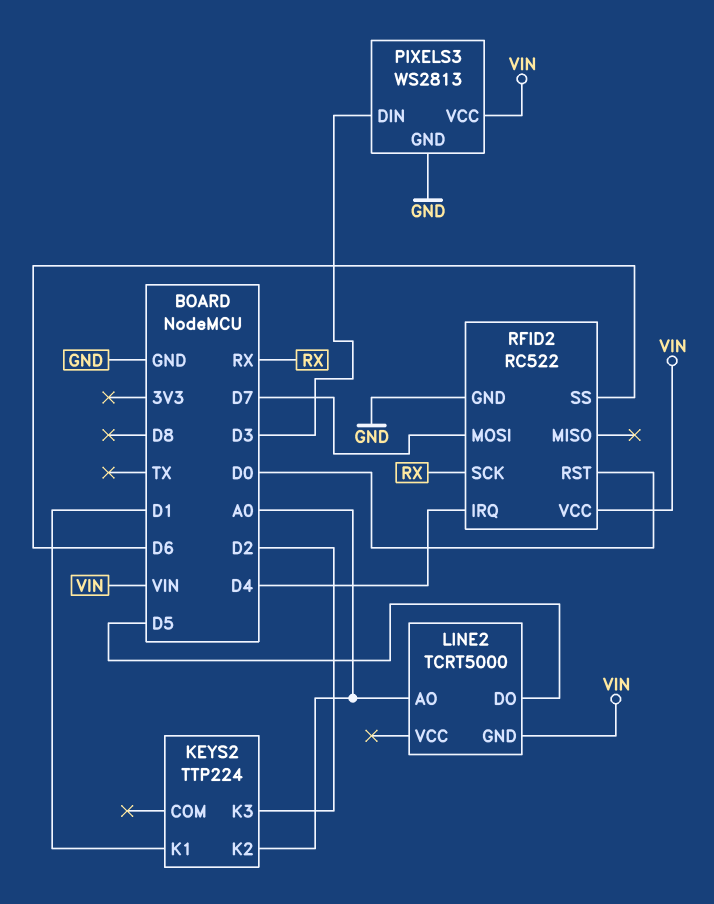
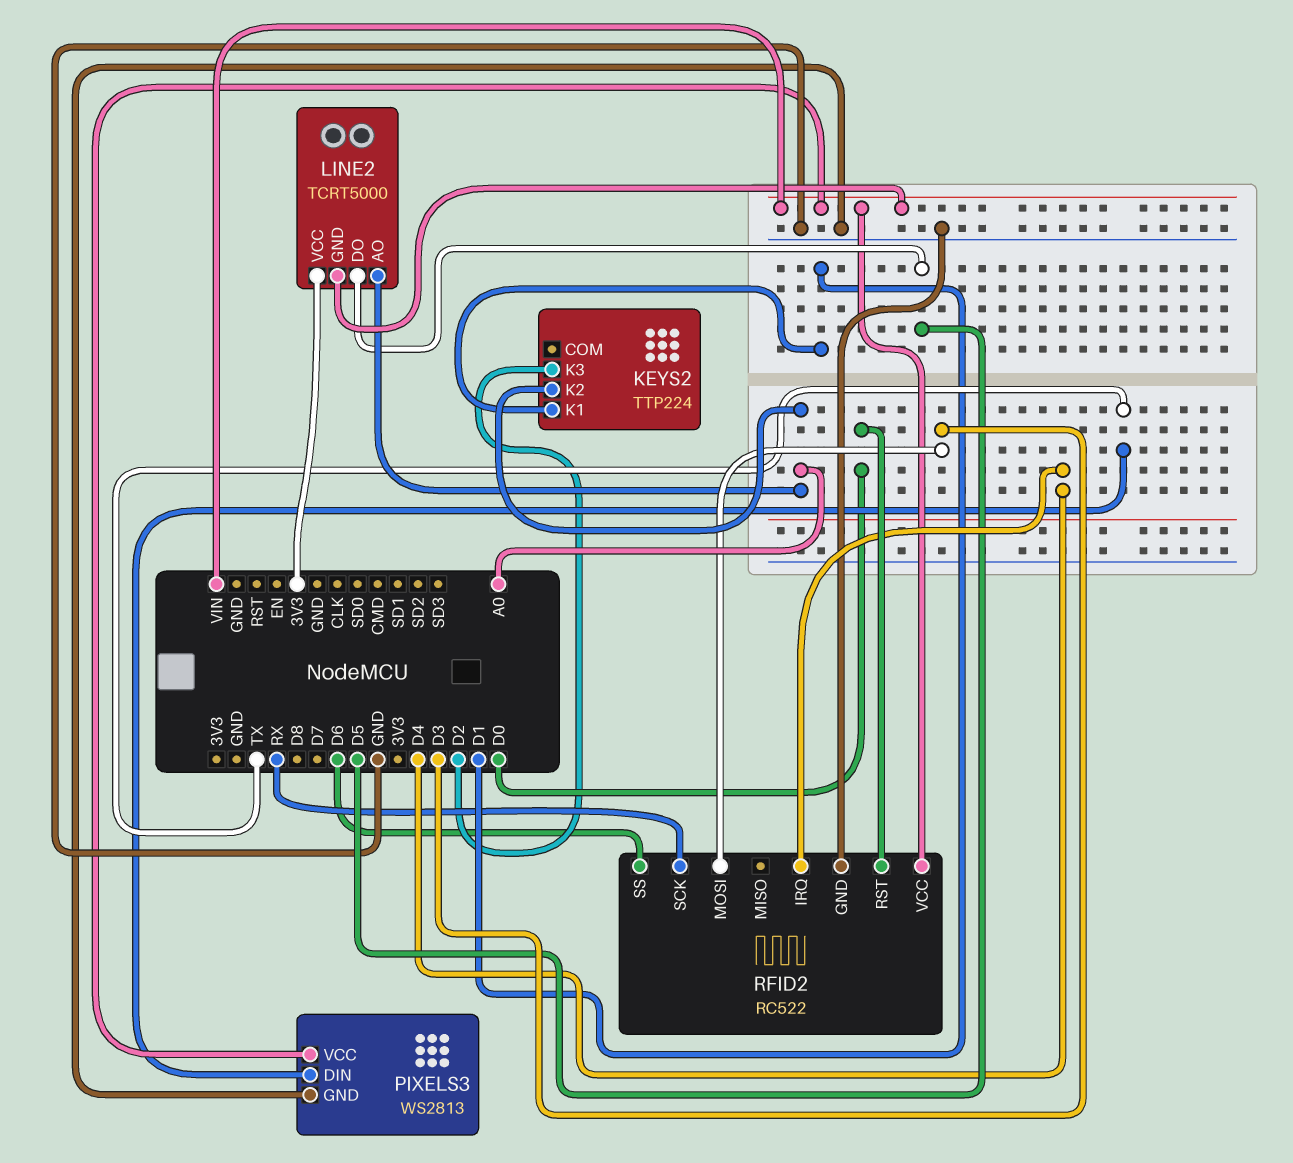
LINE2 pin VCC: none -> 3V3
PIXELS3 pin DIN: D3 -> TX
RFID2 pin MOSI: D7 -> D3

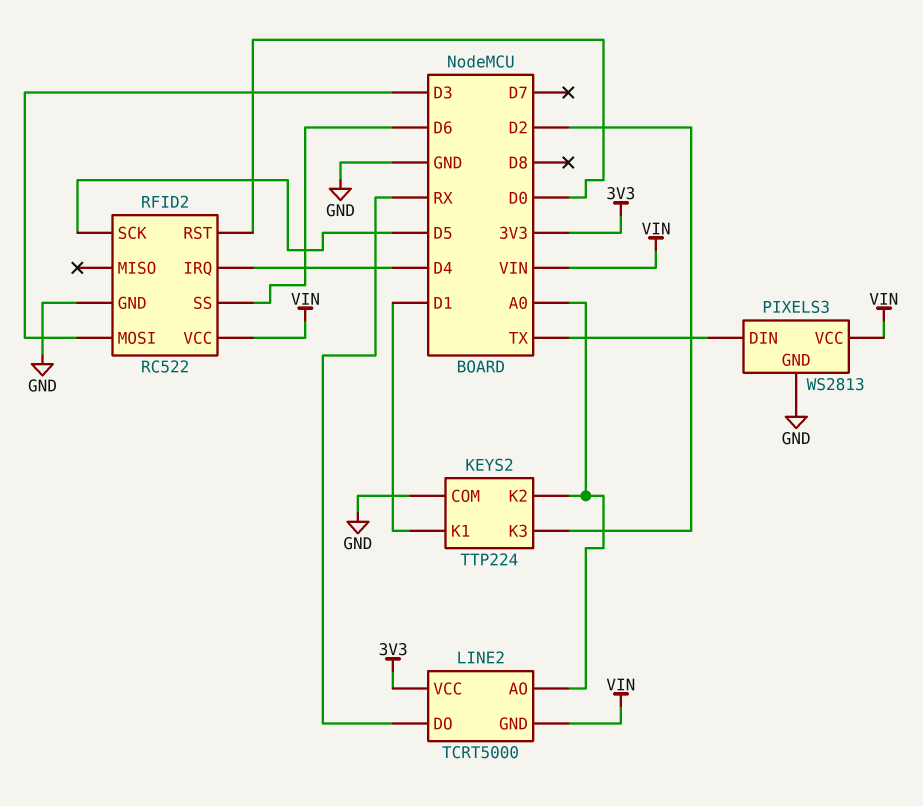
KEYS2 pin COM: none -> GND
LINE2 pin DO: D5 -> RX
RFID2 pin SCK: RX -> D5

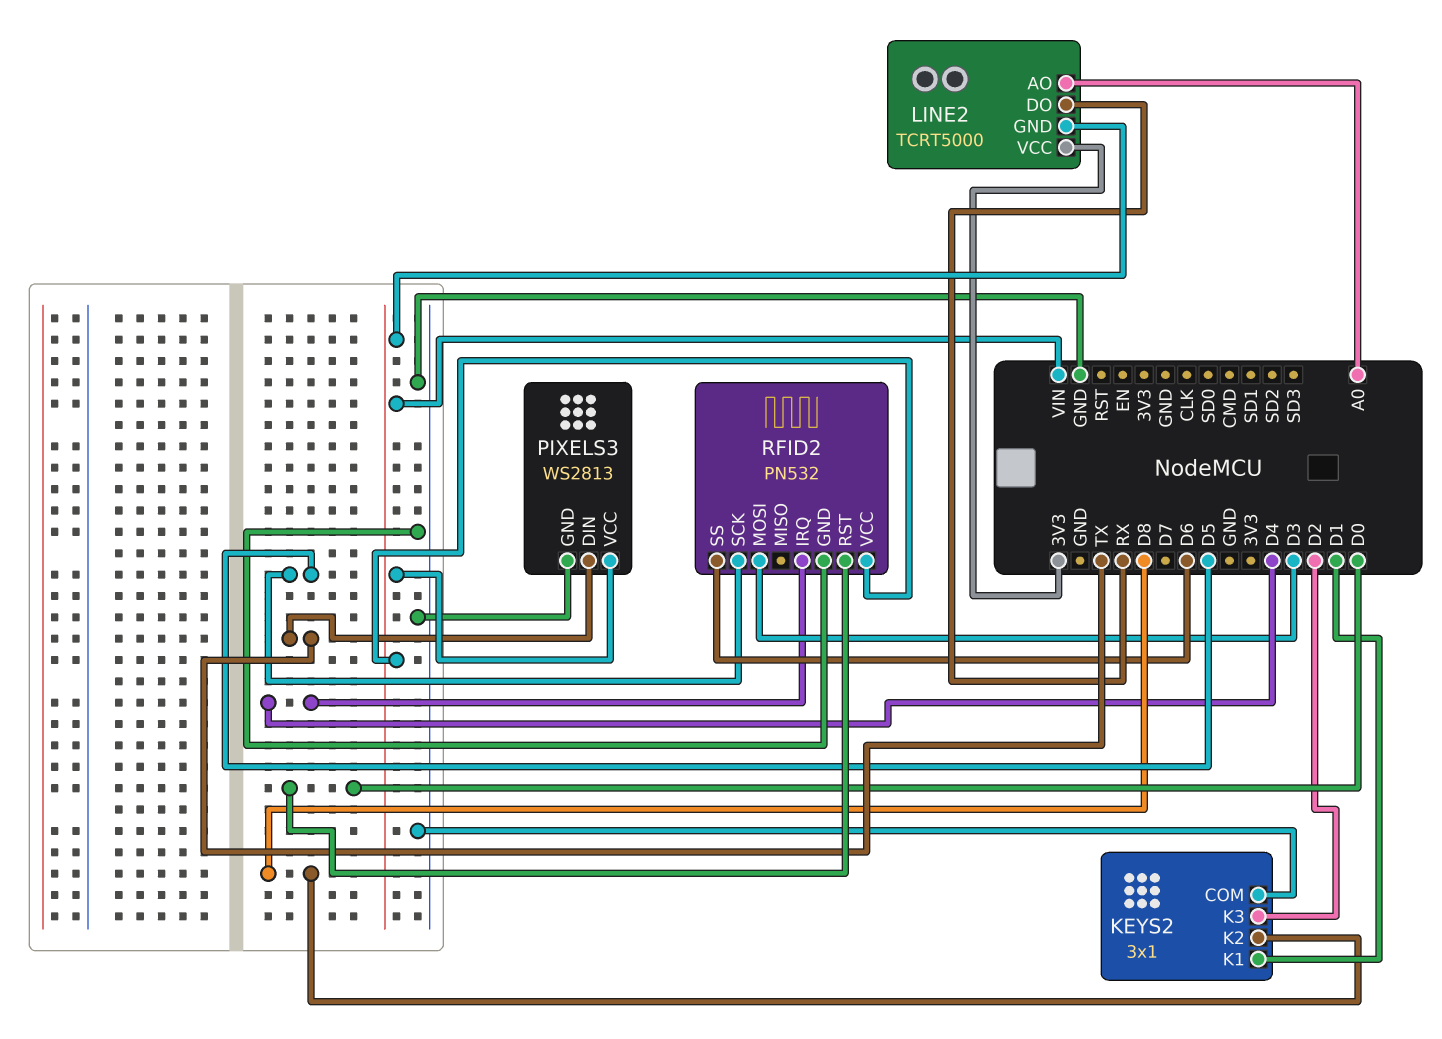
KEYS2: TTP224 -> 3x1
KEYS2 pin K2: A0 -> D8
RFID2: RC522 -> PN532

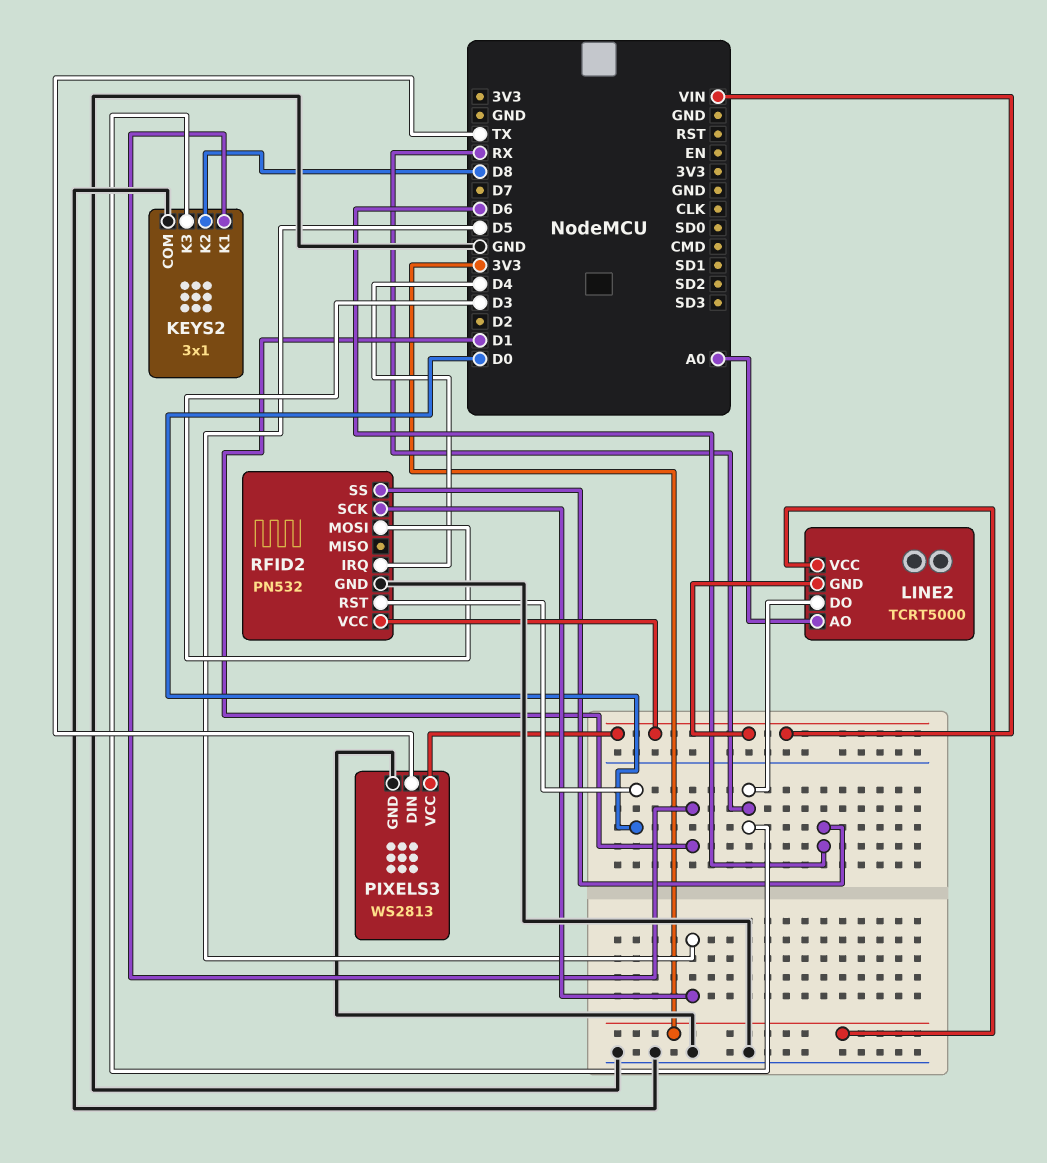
KEYS2 pin K3: D2 -> RX

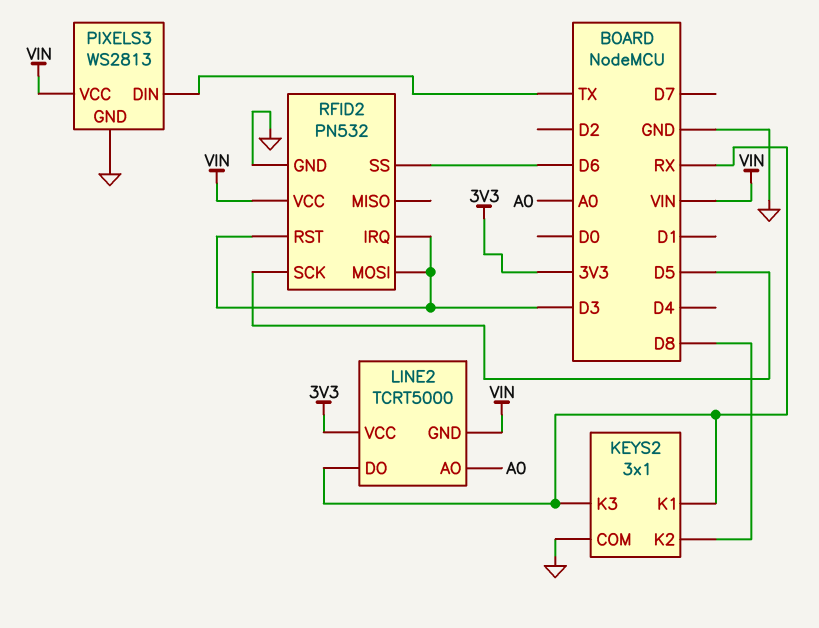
KEYS2 pin K1: D1 -> RX
RFID2 pin IRQ: D4 -> D3
RFID2 pin RST: D0 -> D3

